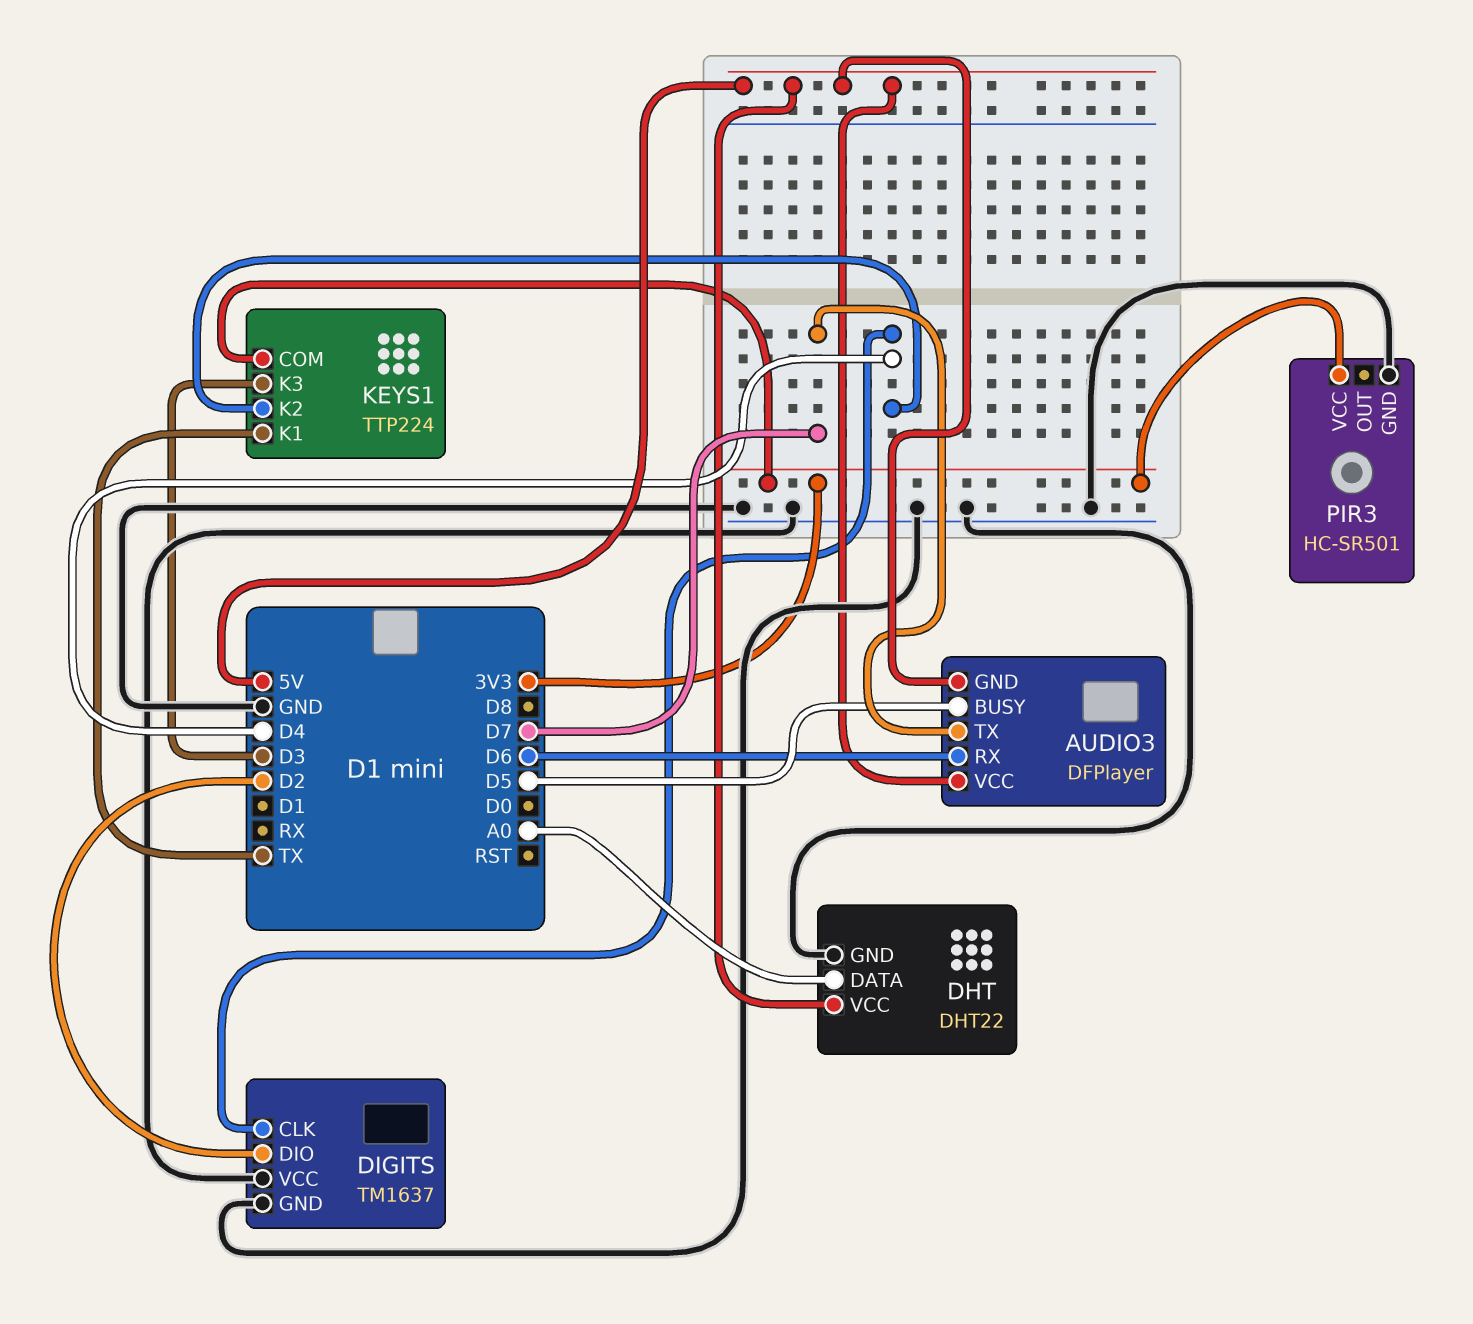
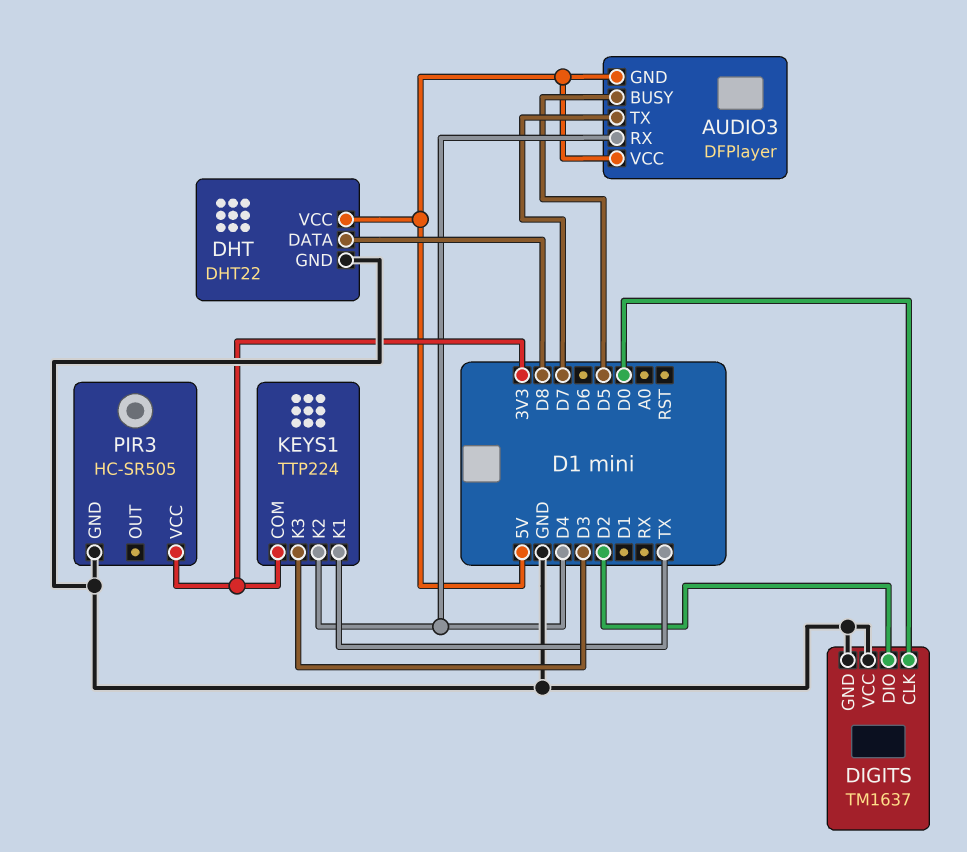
AUDIO3 pin RX: D6 -> D4
DHT pin DATA: A0 -> D8
DIGITS pin CLK: D4 -> D0
PIR3: HC-SR501 -> HC-SR505

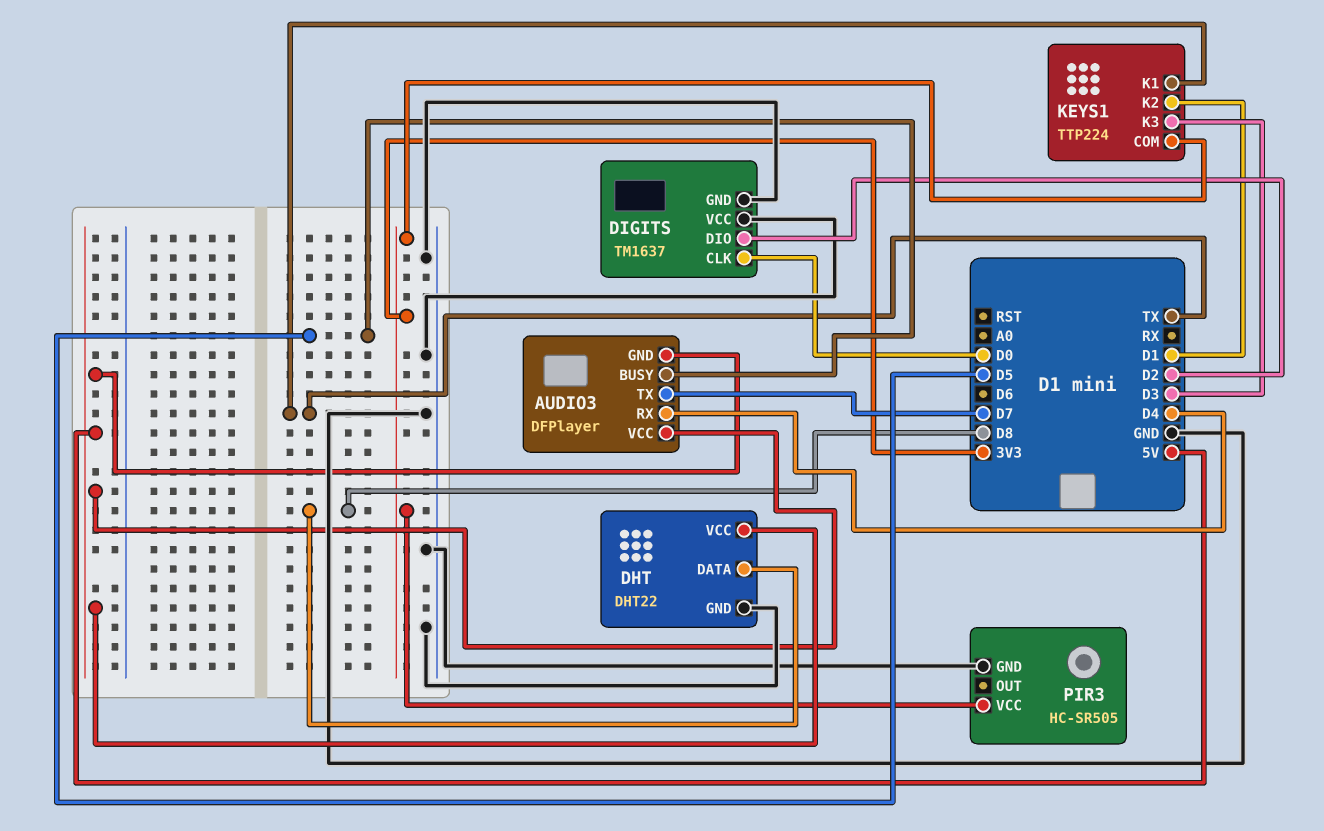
KEYS1 pin K2: D4 -> D1

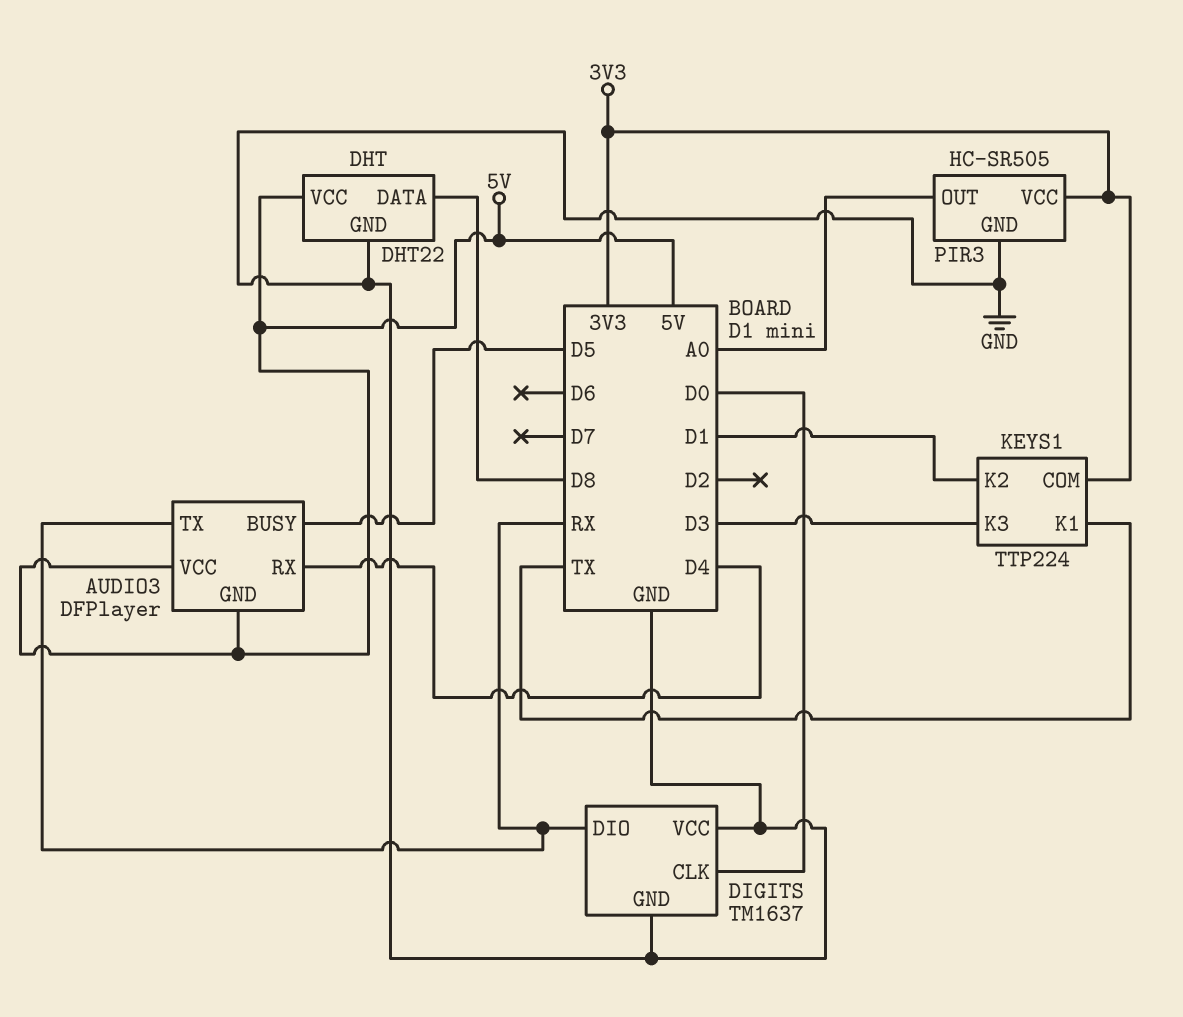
AUDIO3 pin TX: D7 -> RX
DIGITS pin DIO: D2 -> RX
PIR3 pin OUT: none -> A0

